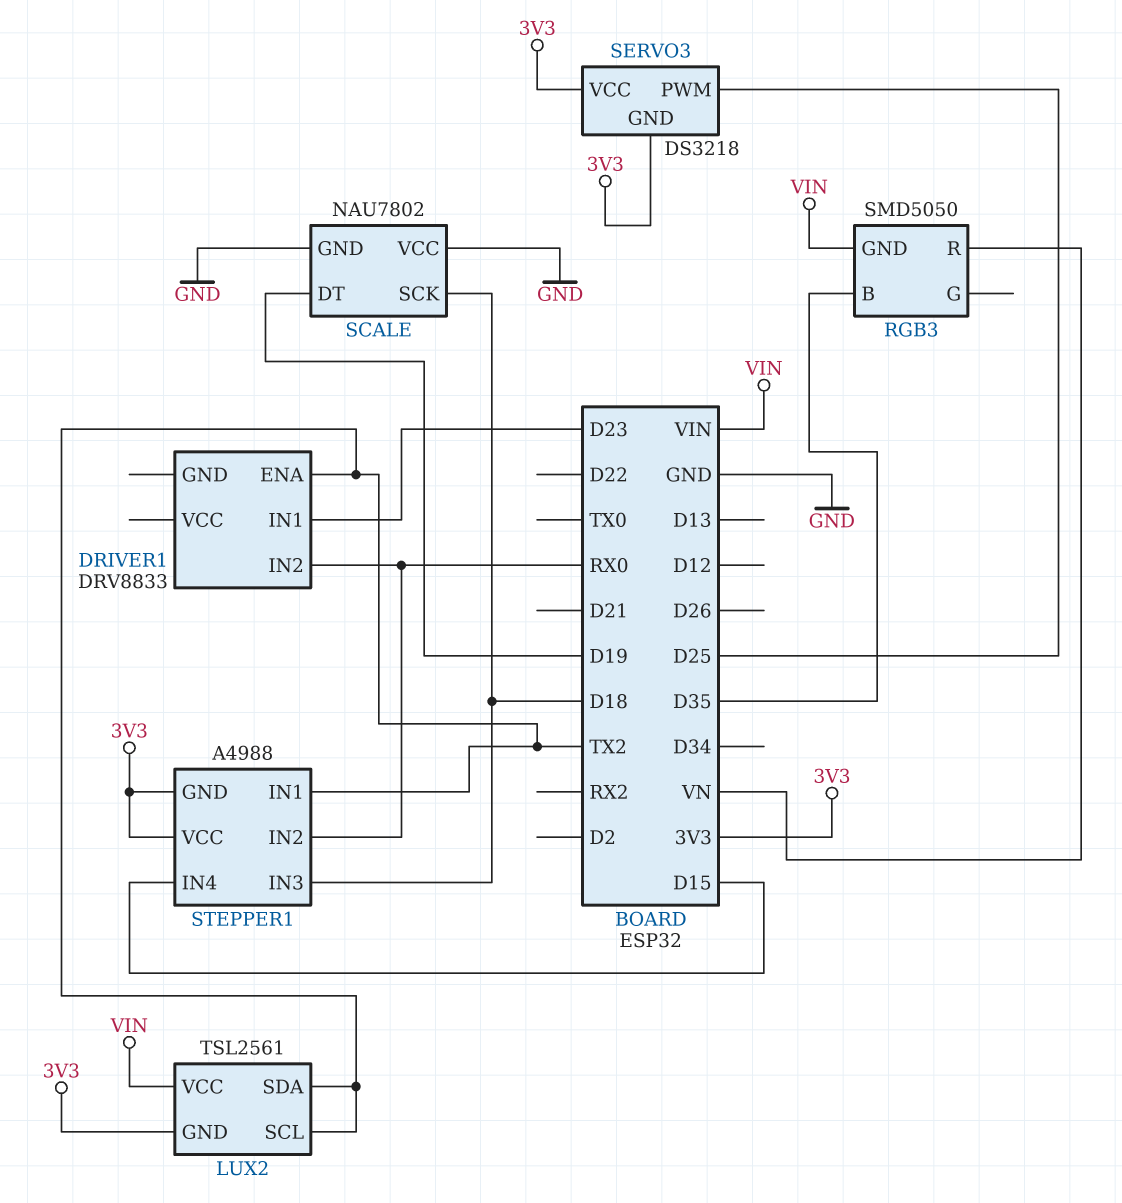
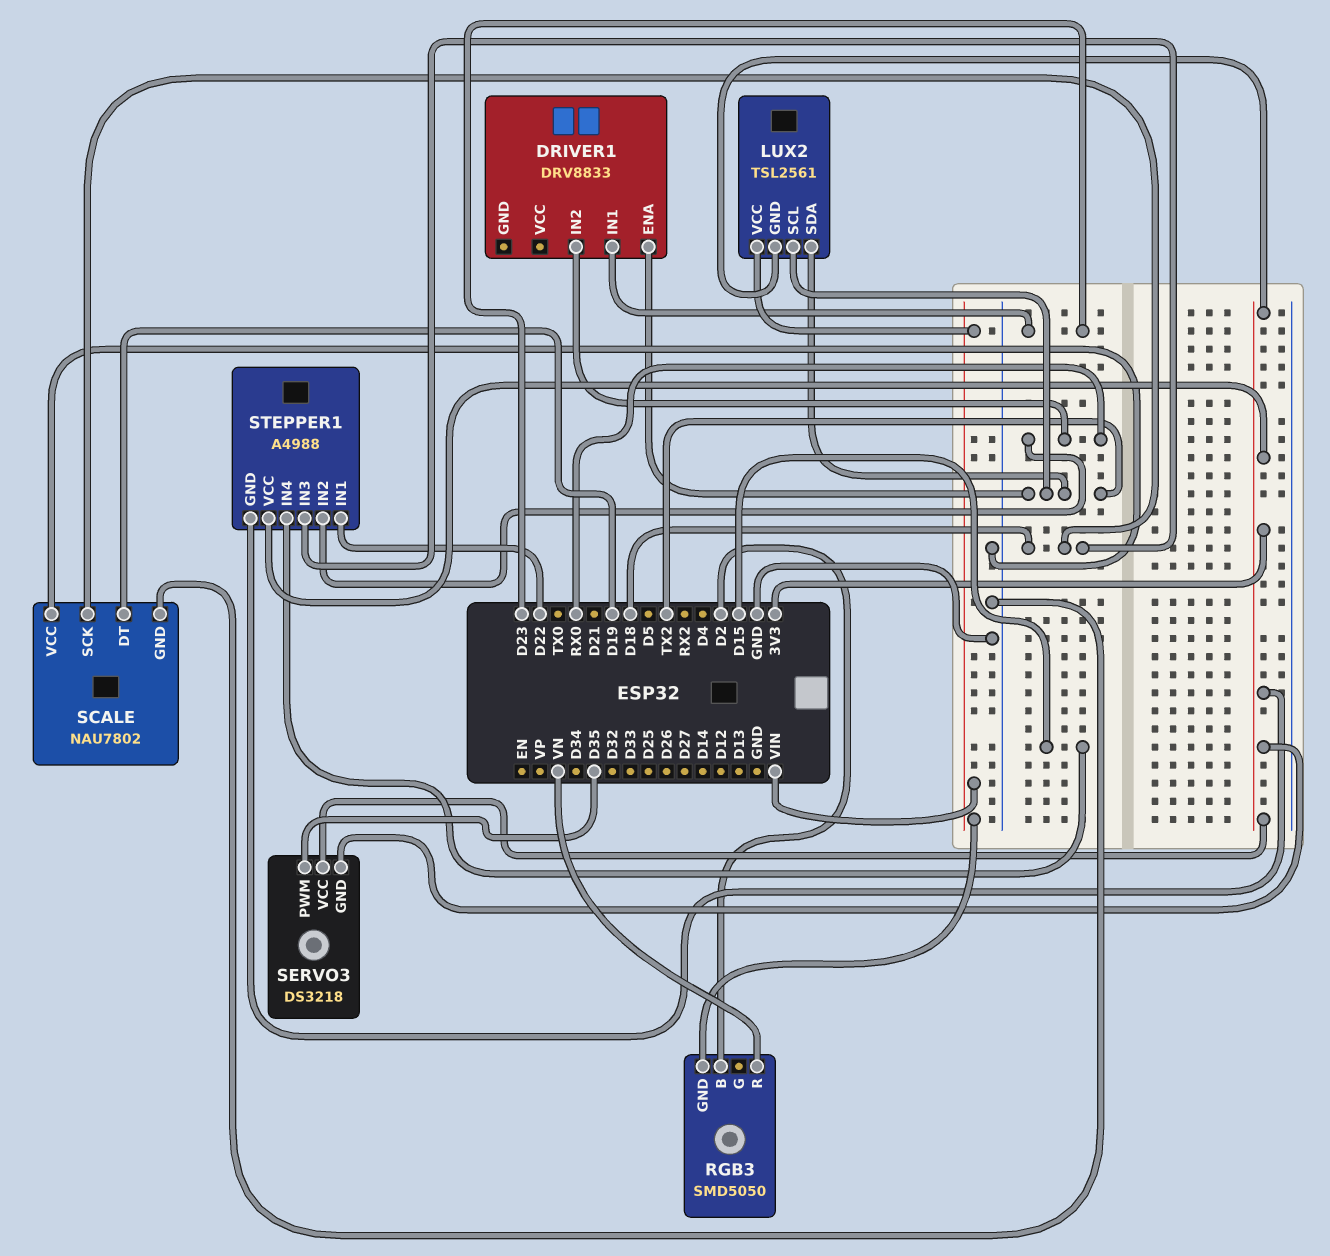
RGB3 pin B: D35 -> D2
SERVO3 pin PWM: D25 -> D35
STEPPER1 pin IN1: TX2 -> D22

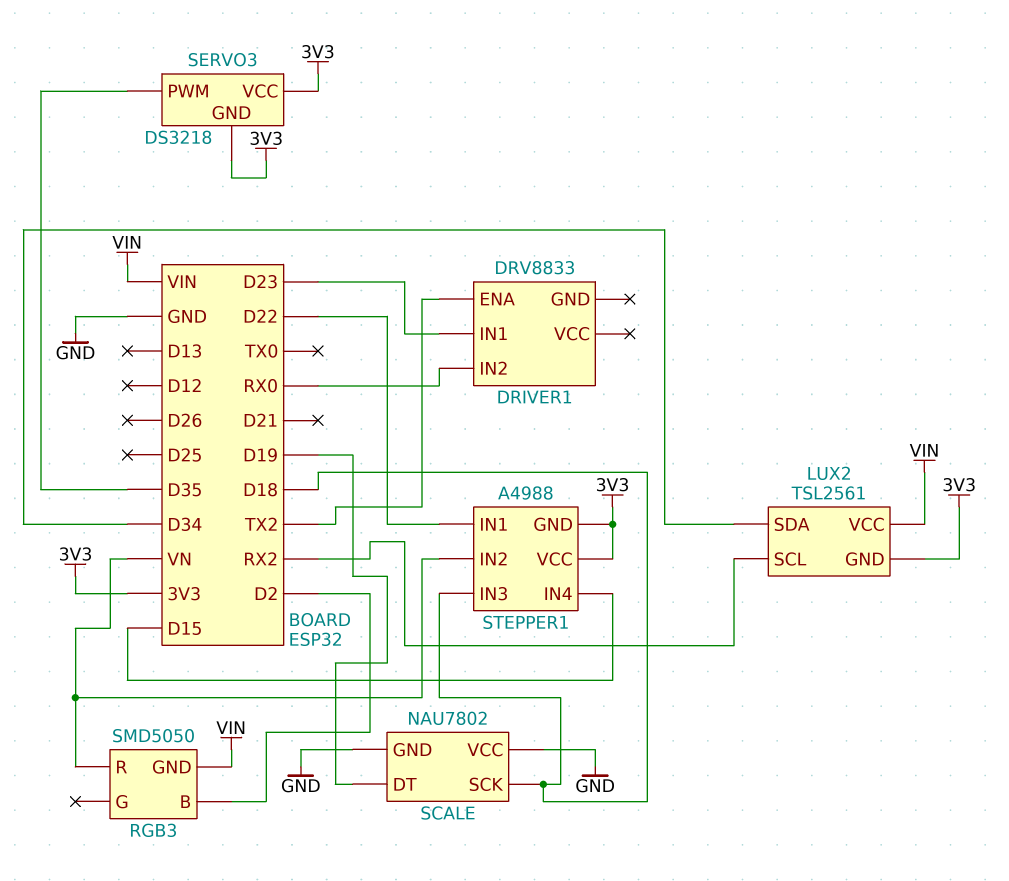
LUX2 pin SCL: TX2 -> RX2
LUX2 pin SDA: TX2 -> D34
STEPPER1 pin IN2: RX0 -> VN

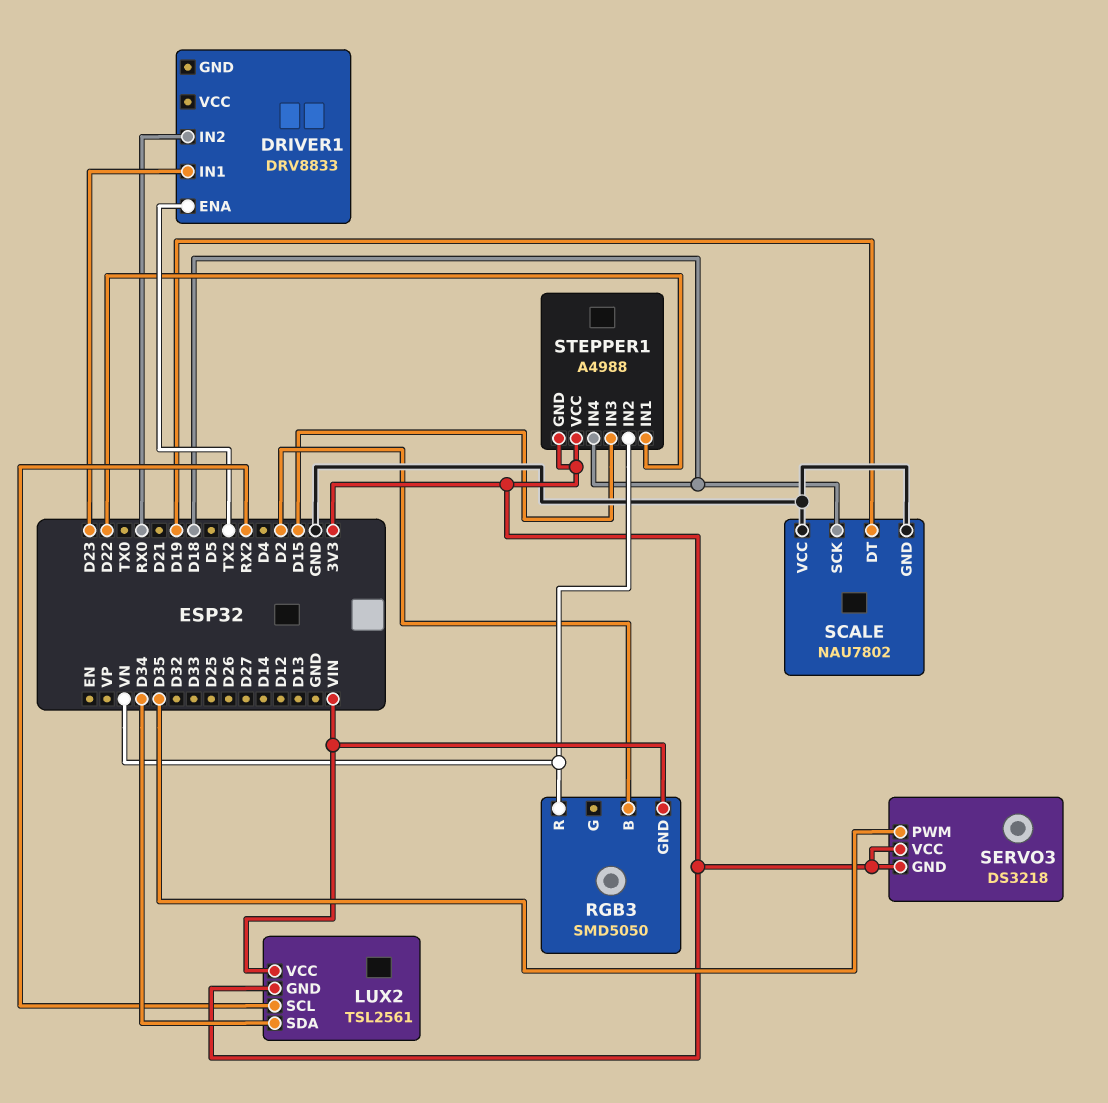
STEPPER1 pin IN3: D18 -> D15
STEPPER1 pin IN4: D15 -> D18

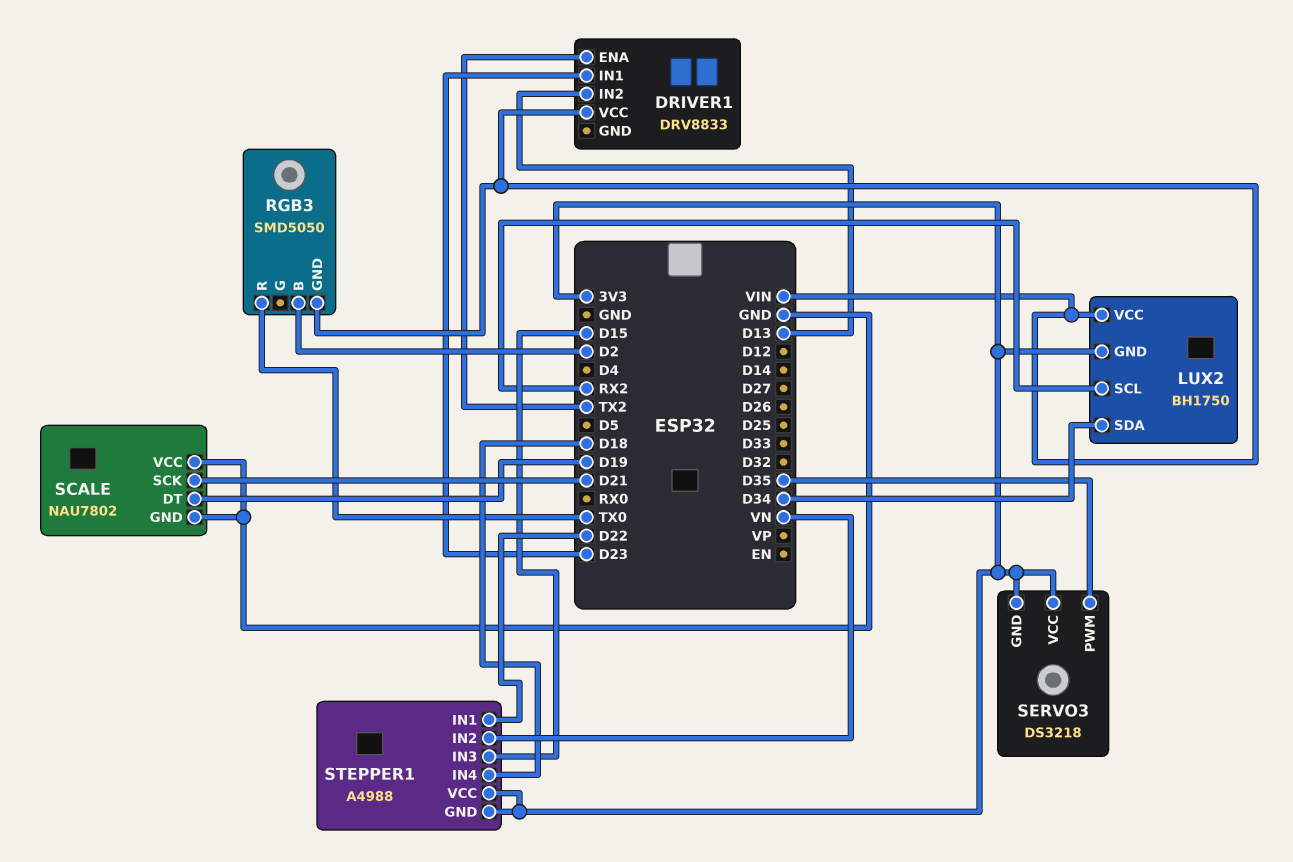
DRIVER1 pin IN2: RX0 -> D13
DRIVER1 pin VCC: none -> VIN
LUX2: TSL2561 -> BH1750
RGB3 pin R: VN -> TX0
SCALE pin SCK: D18 -> D21

